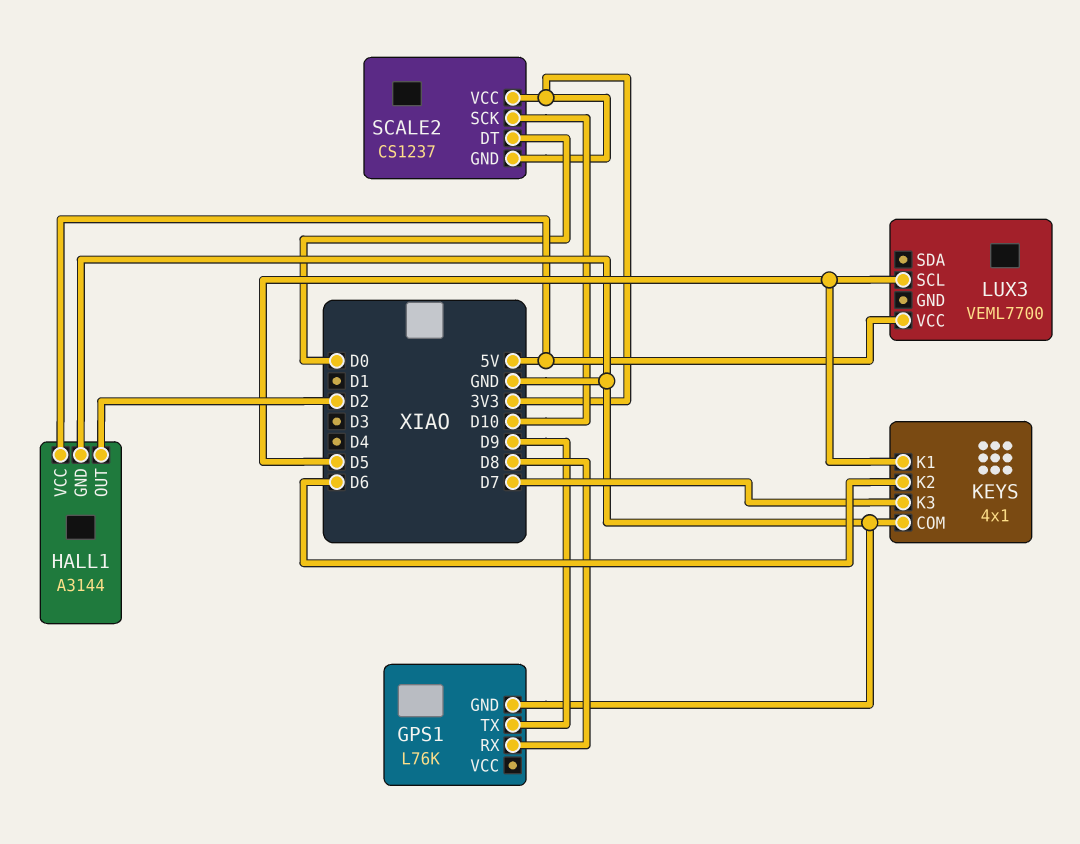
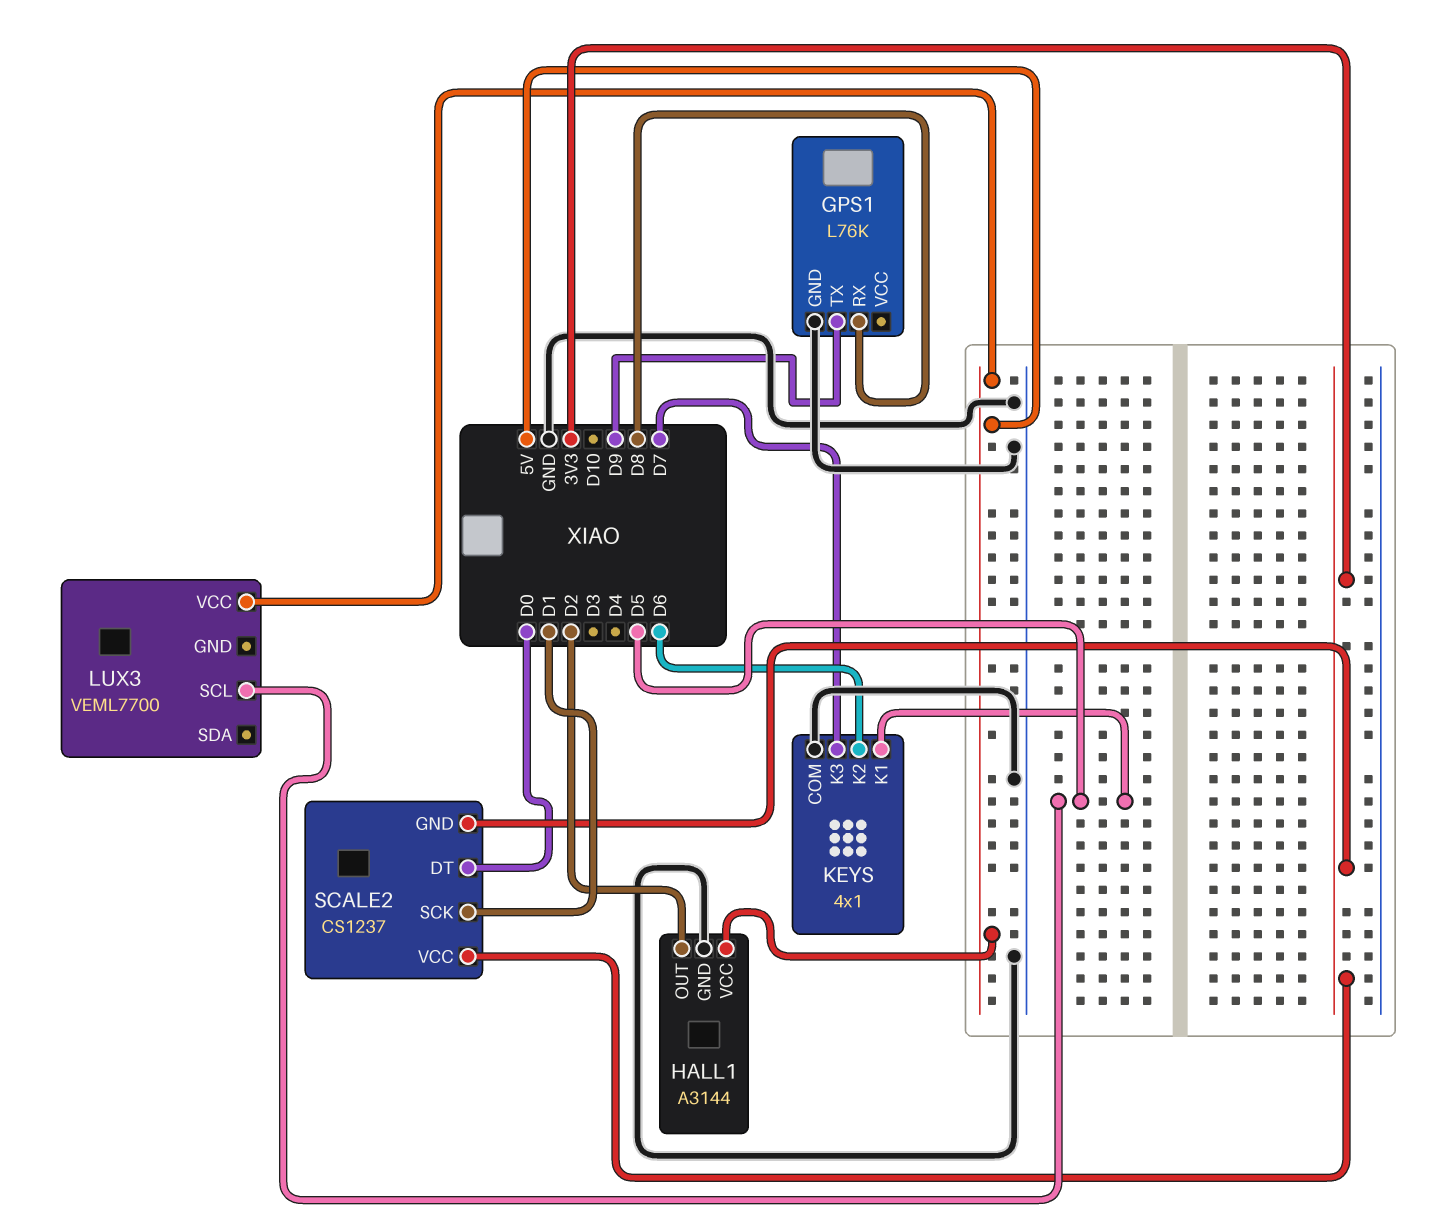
SCALE2 pin SCK: D10 -> D1

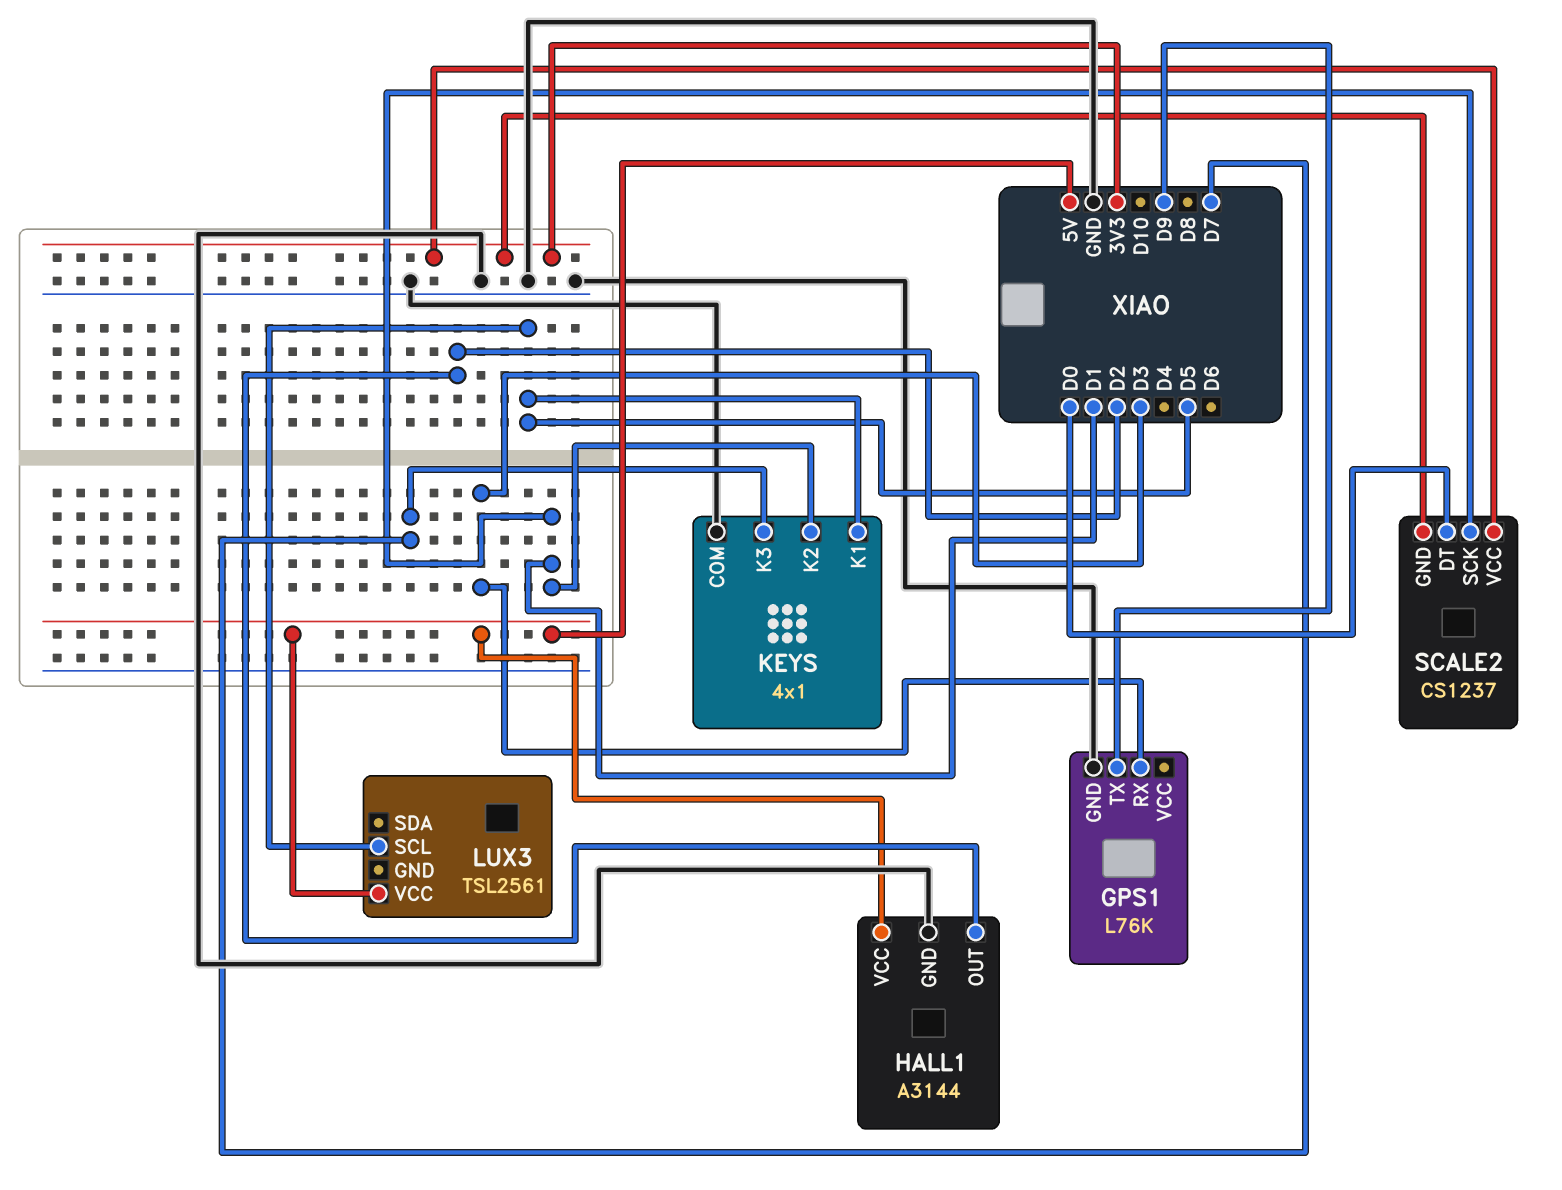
GPS1 pin RX: D8 -> D3
KEYS pin K2: D6 -> D1
LUX3: VEML7700 -> TSL2561

